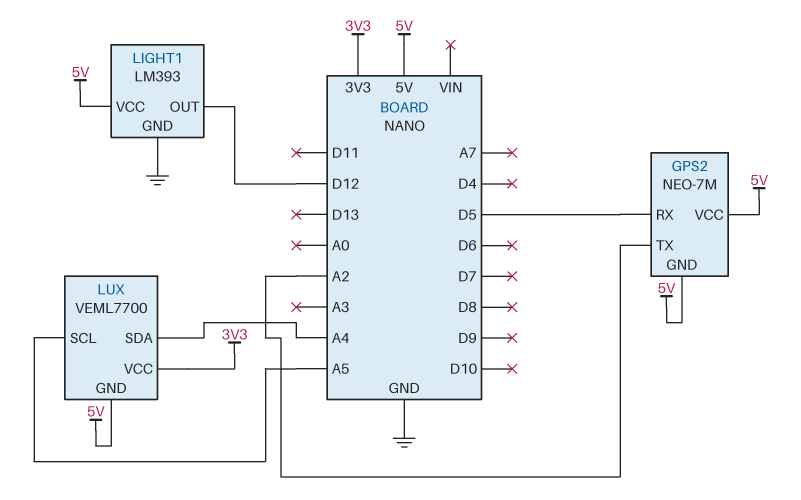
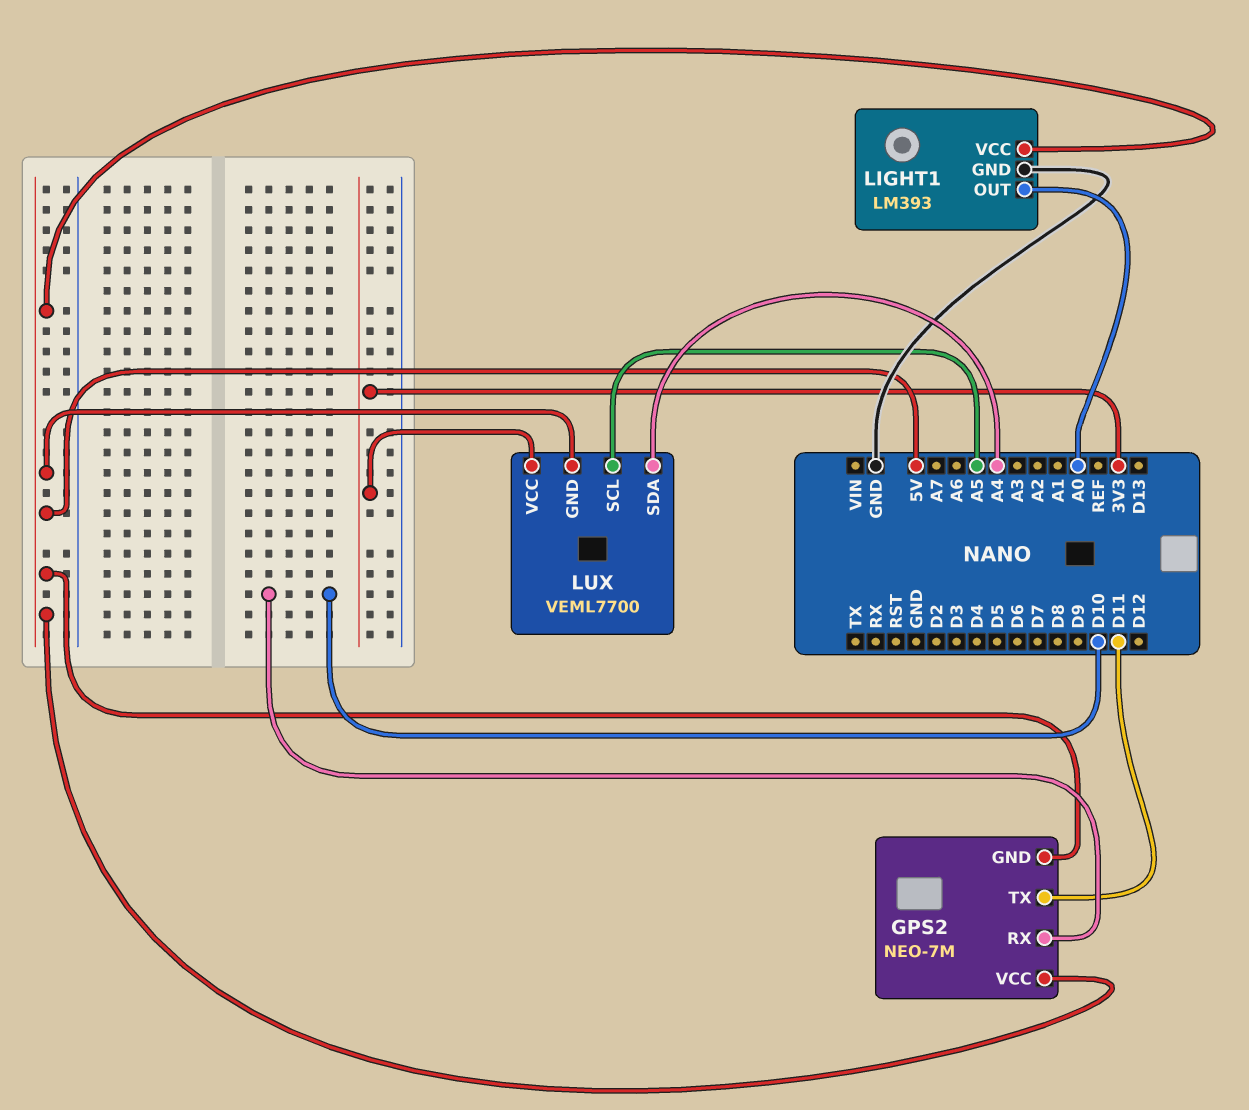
GPS2 pin RX: D5 -> D10
GPS2 pin TX: A2 -> D11
LIGHT1 pin OUT: D12 -> A0

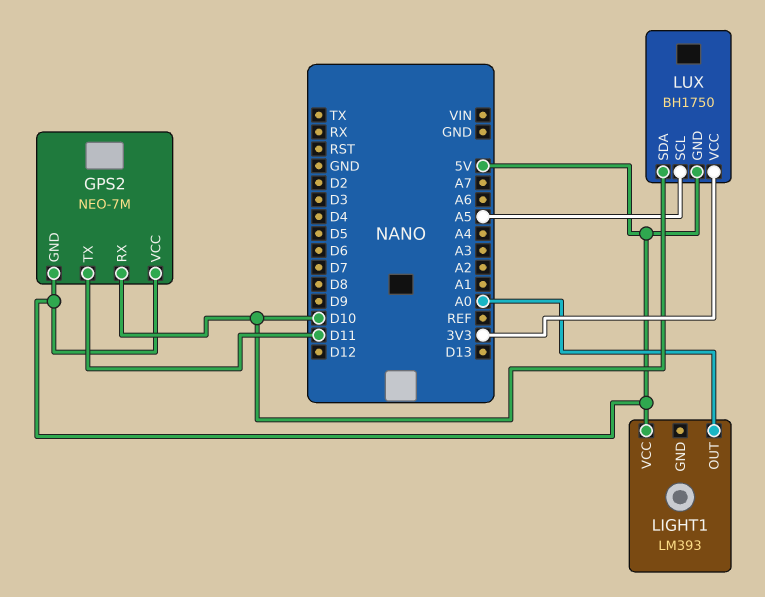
LIGHT1 pin GND: GND -> none
LUX: VEML7700 -> BH1750
LUX pin SDA: A4 -> D10

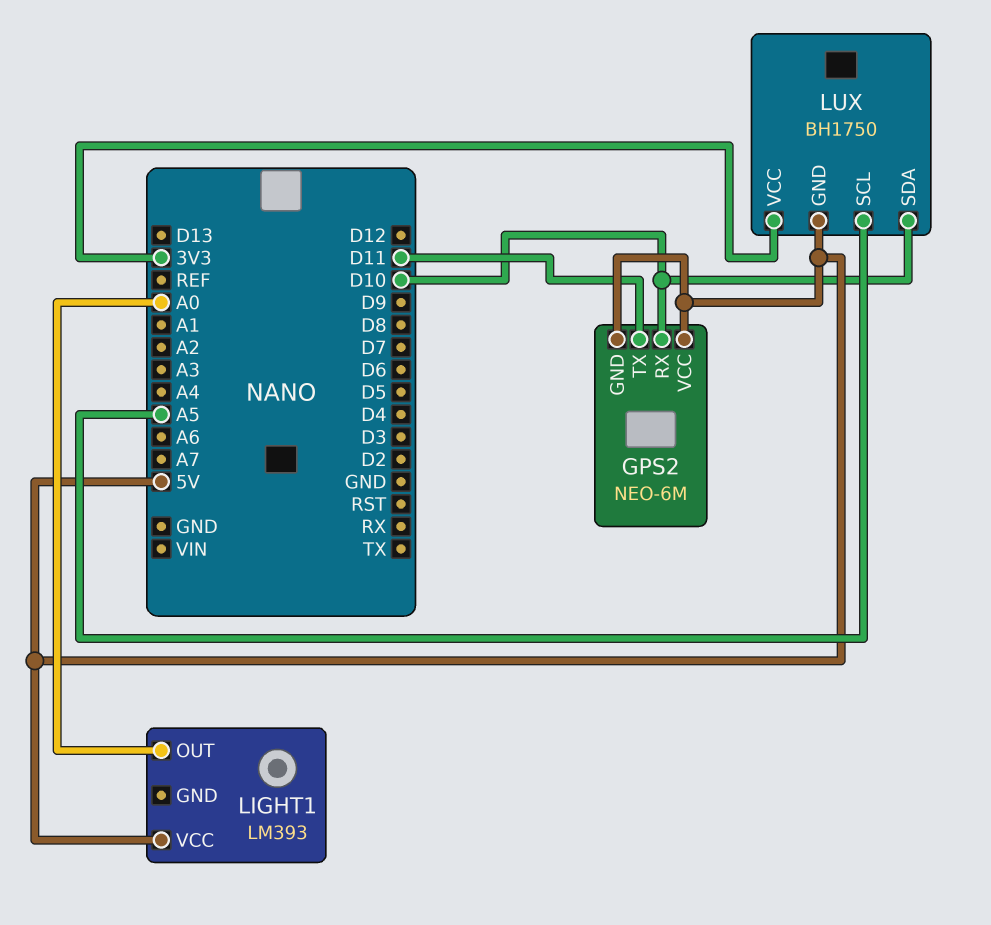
GPS2: NEO-7M -> NEO-6M

